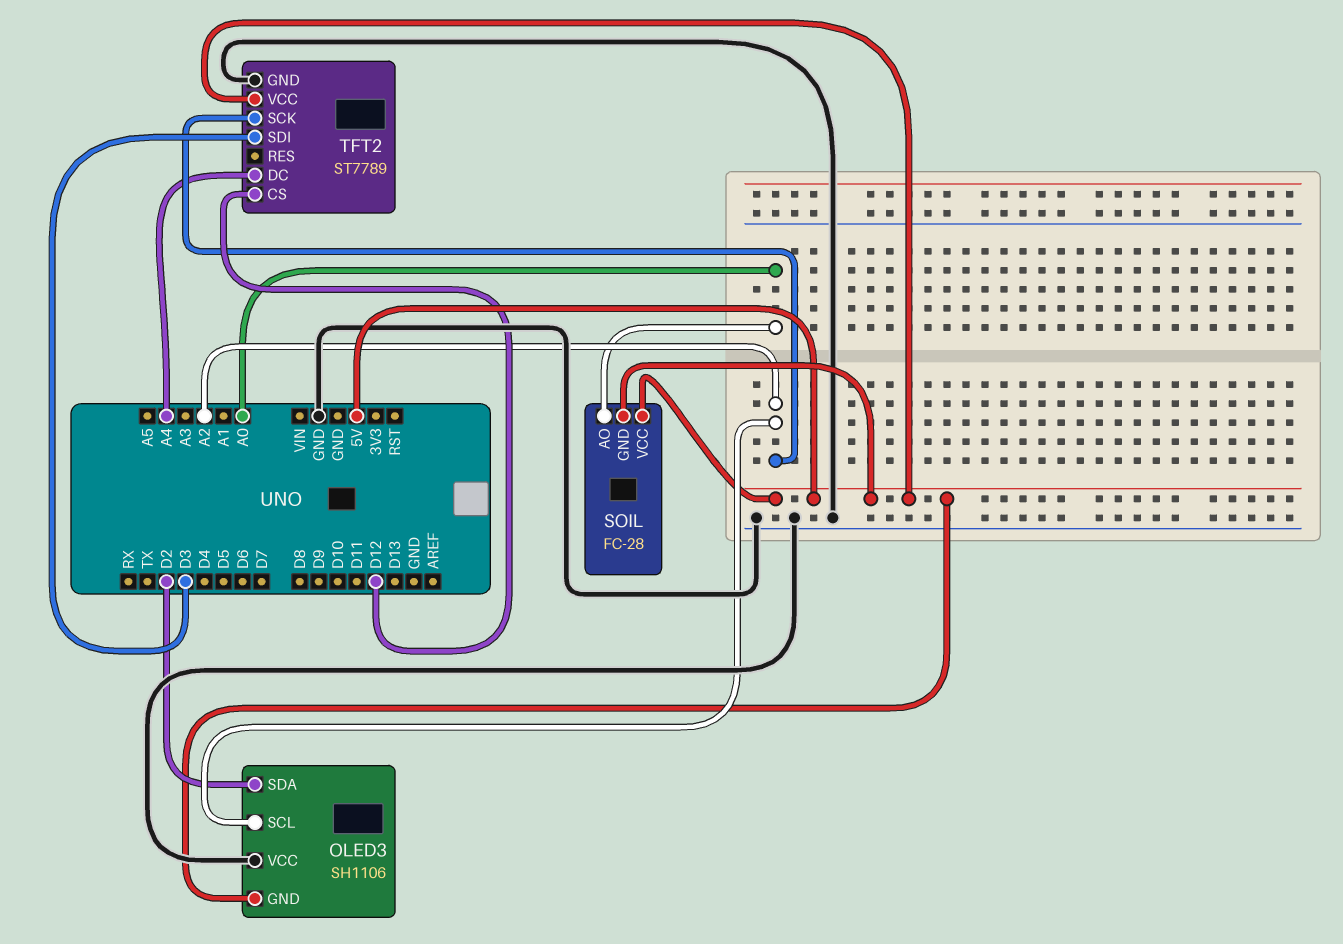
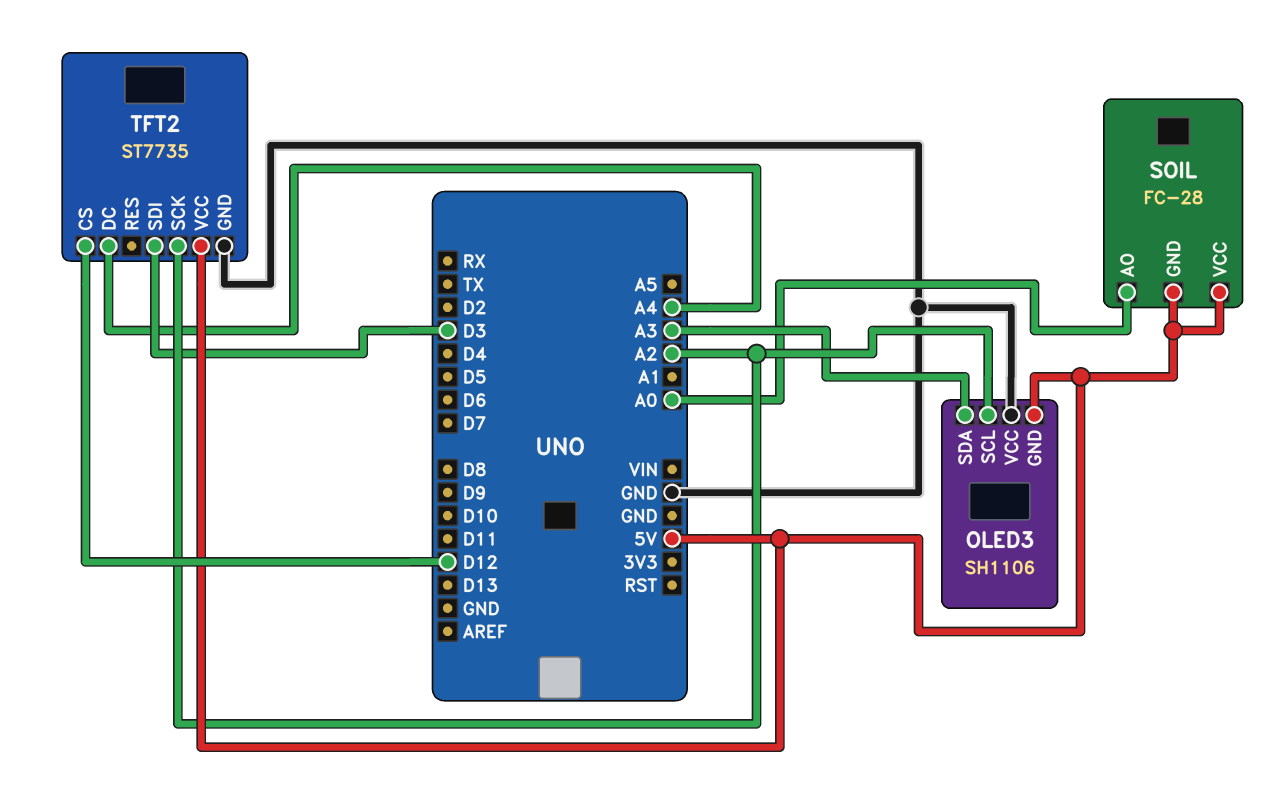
OLED3 pin SDA: D2 -> A3
TFT2: ST7789 -> ST7735

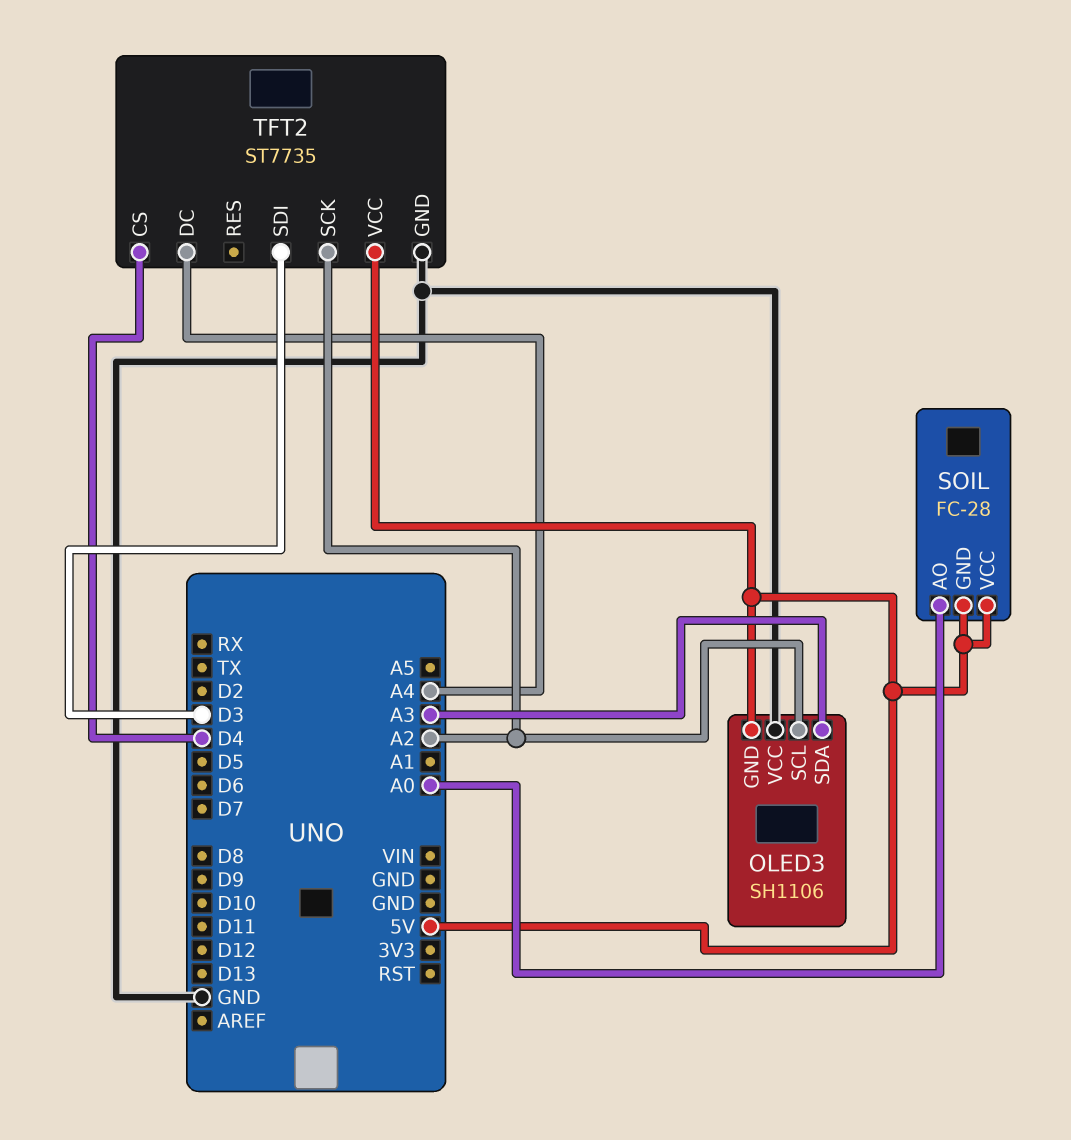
TFT2 pin CS: D12 -> D4

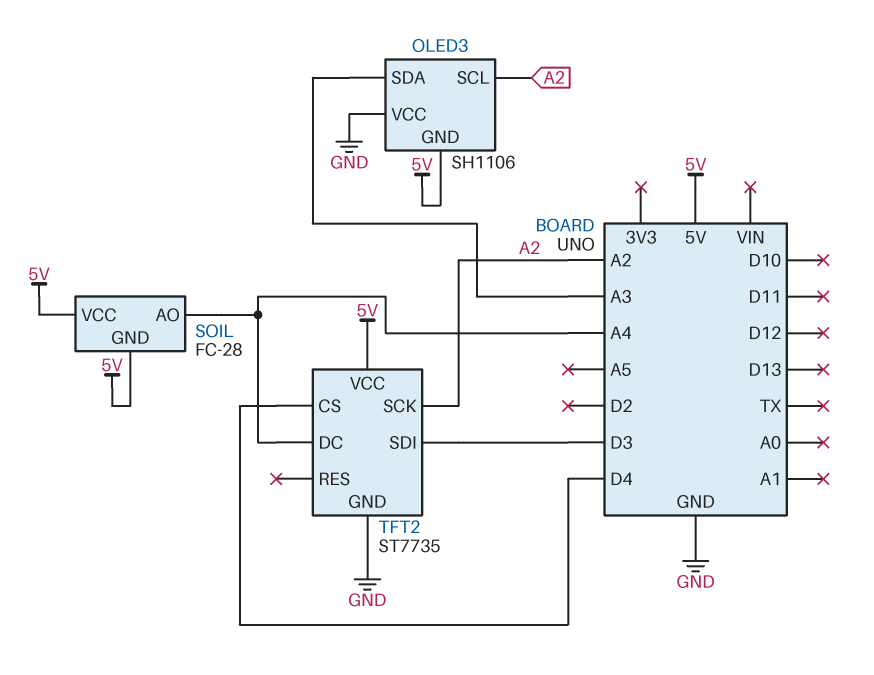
SOIL pin AO: A0 -> A4

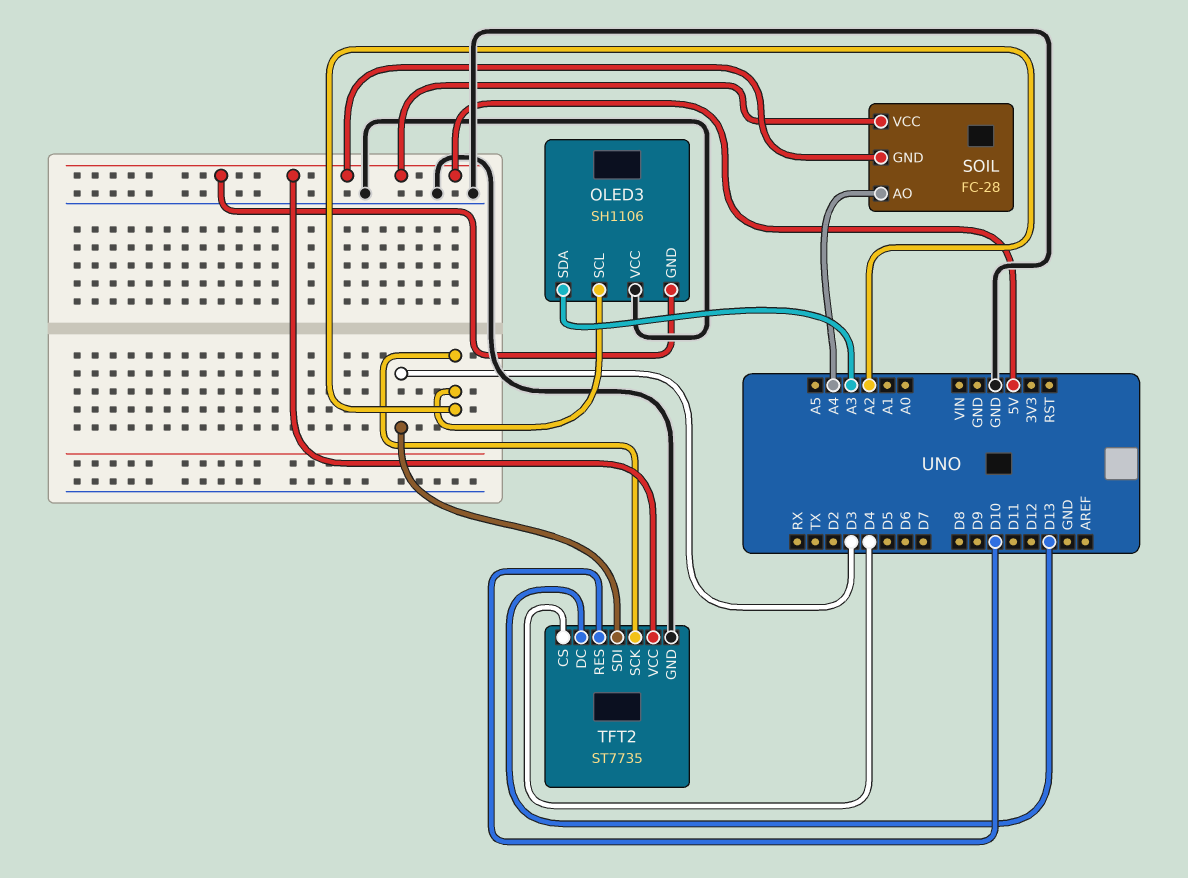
TFT2 pin DC: A4 -> D13
TFT2 pin RES: none -> D10

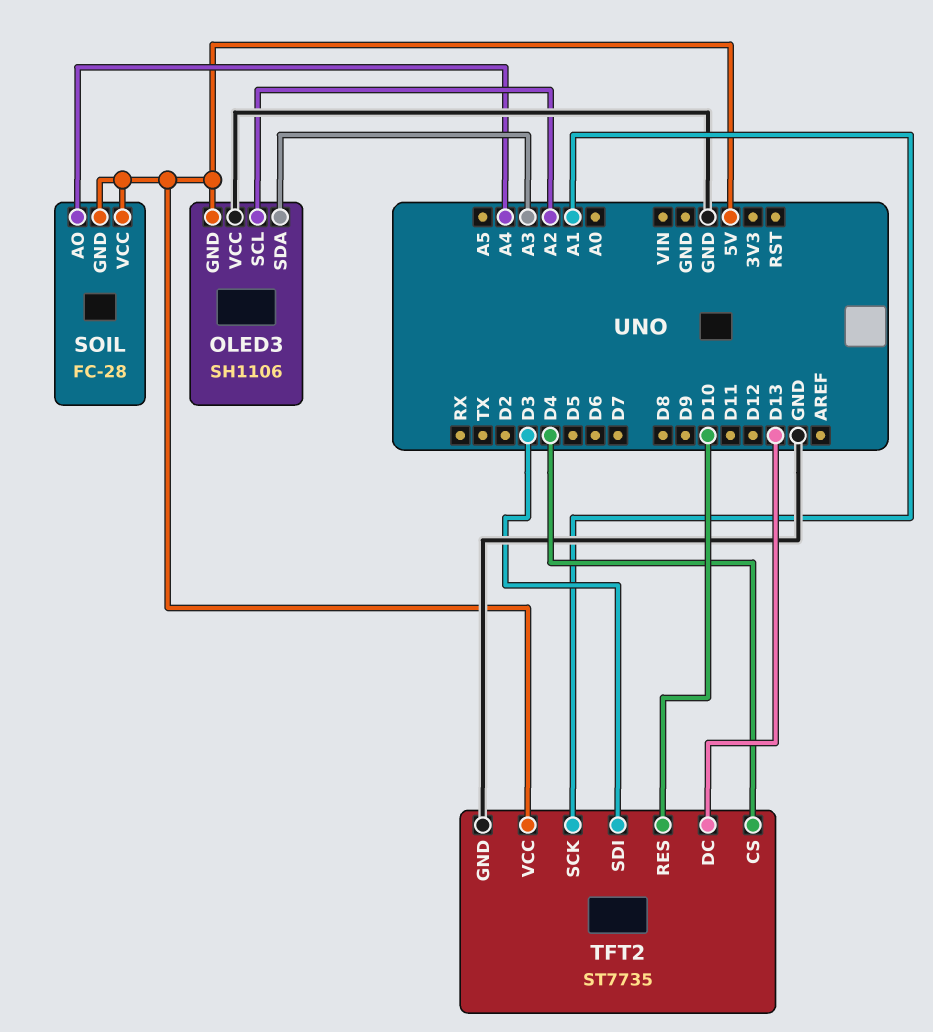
TFT2 pin SCK: A2 -> A1

